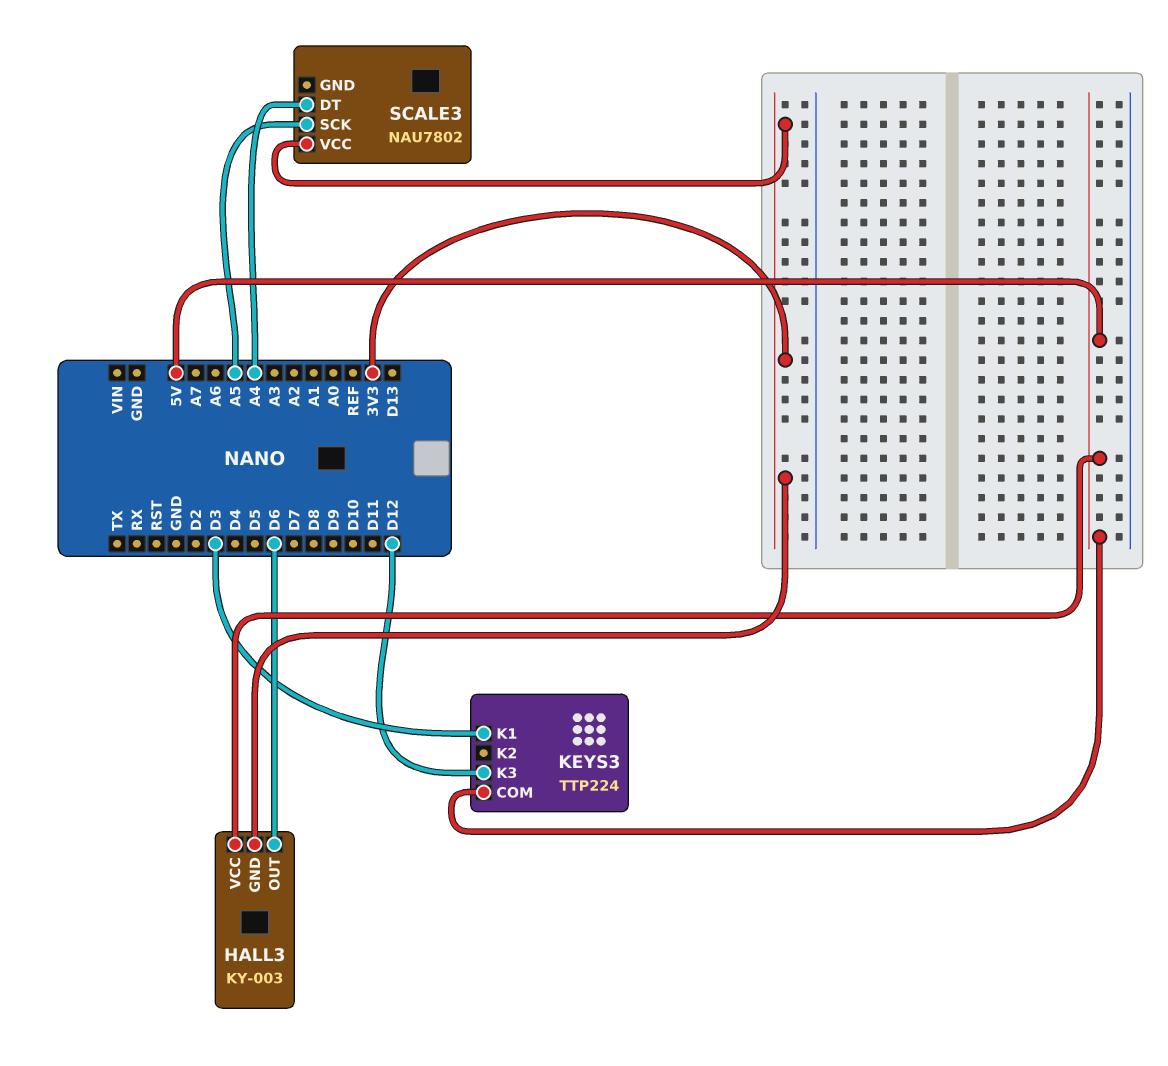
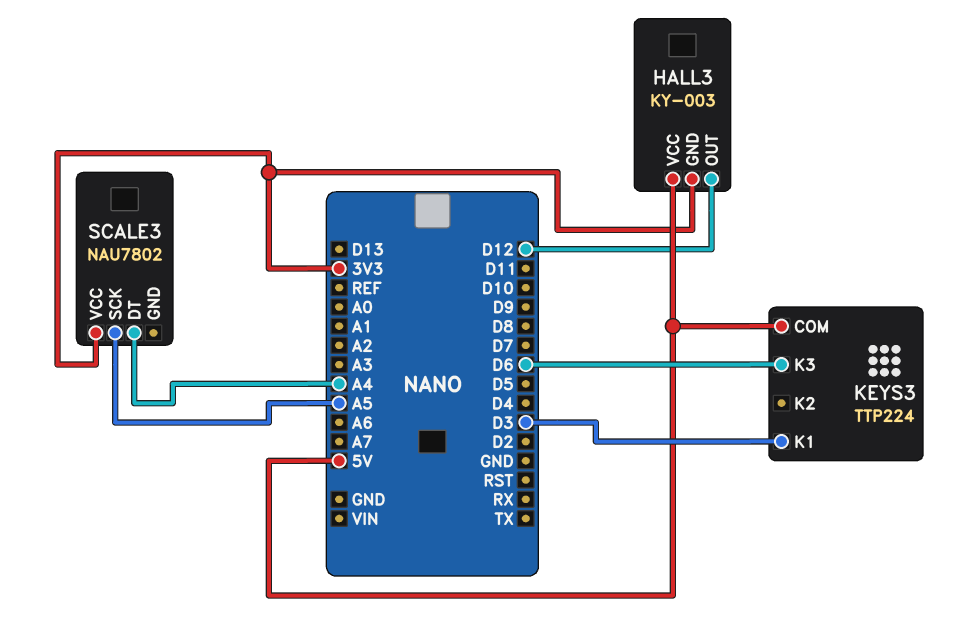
HALL3 pin OUT: D6 -> D12
KEYS3 pin K3: D12 -> D6

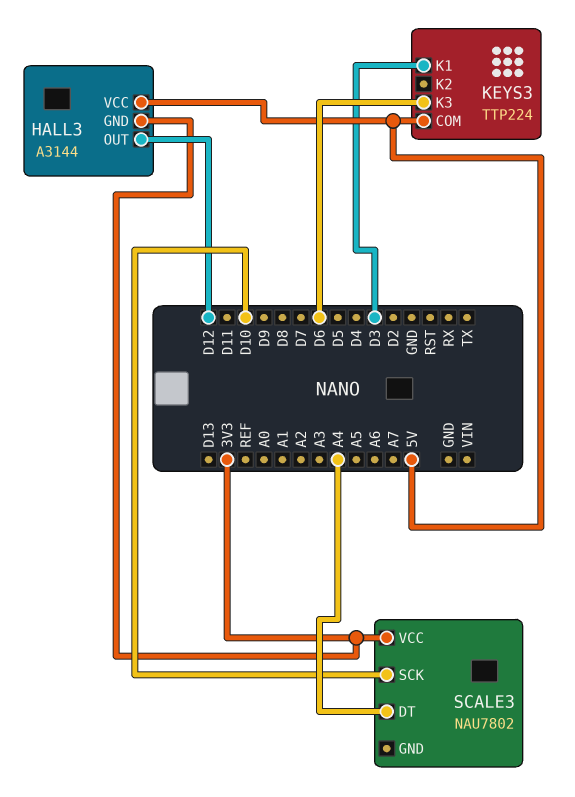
HALL3: KY-003 -> A3144
SCALE3 pin SCK: A5 -> D10

